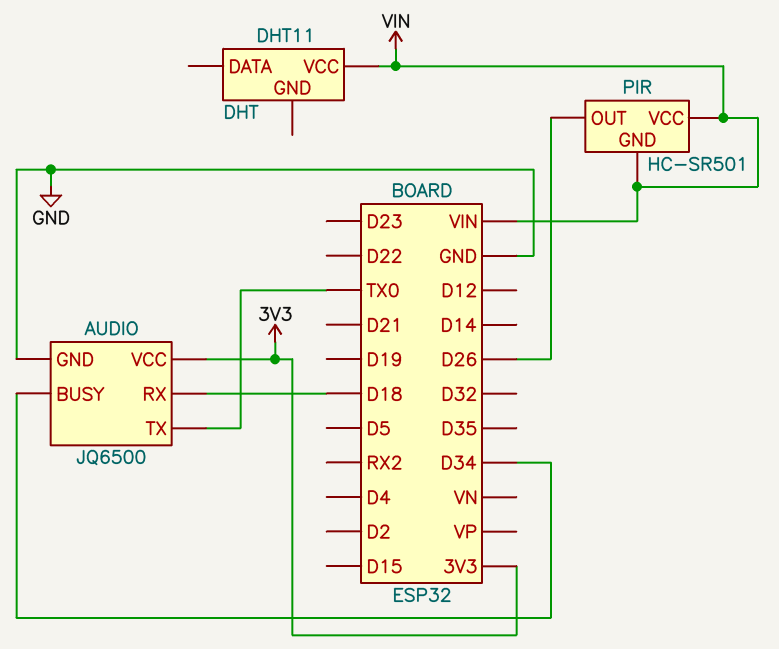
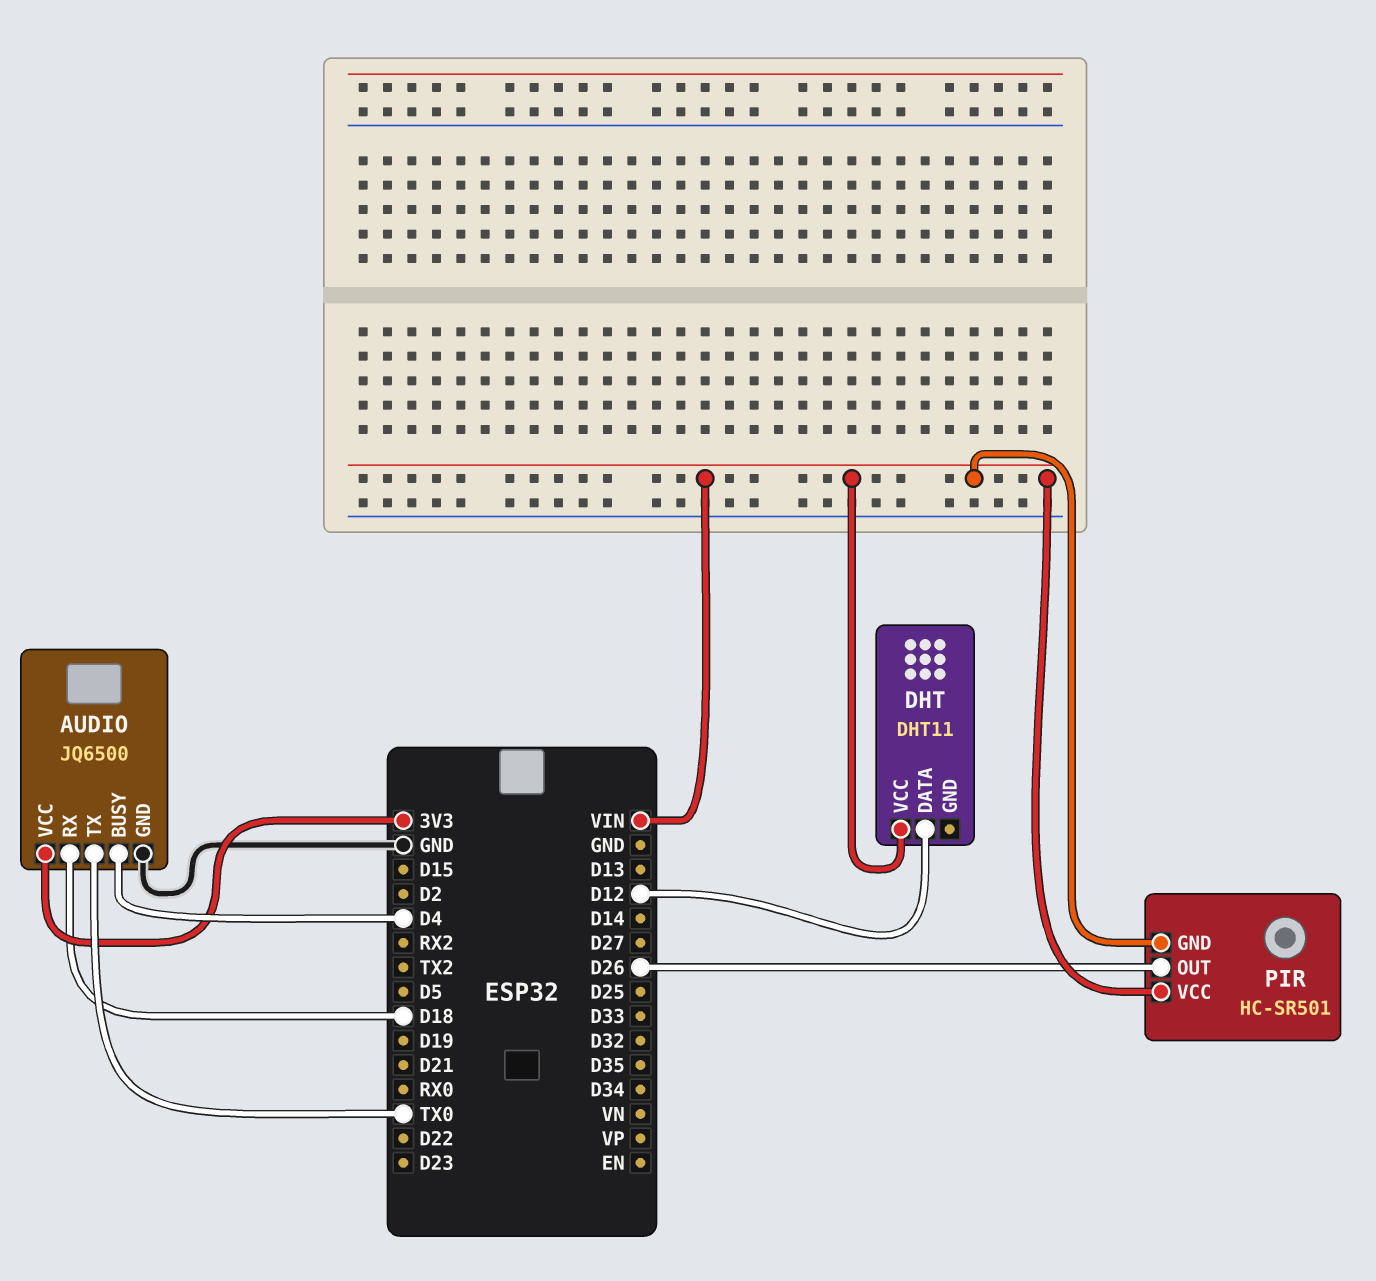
AUDIO pin BUSY: D34 -> D4
DHT pin DATA: none -> D12

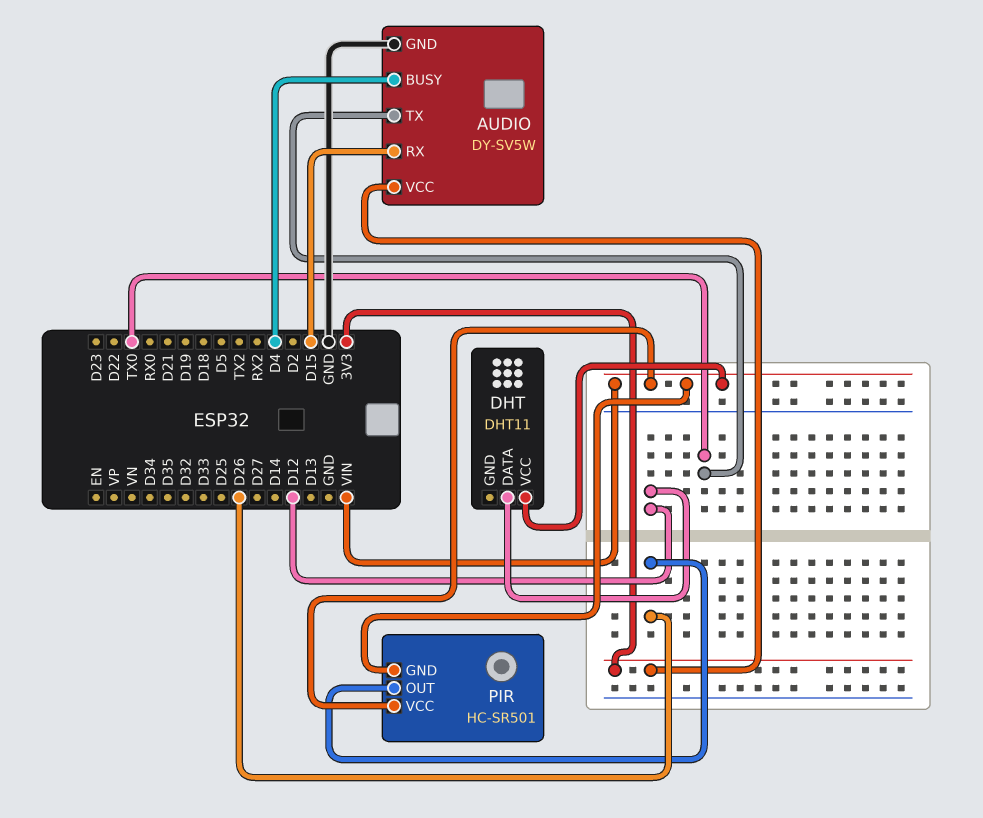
AUDIO: JQ6500 -> DY-SV5W
AUDIO pin RX: D18 -> D15

